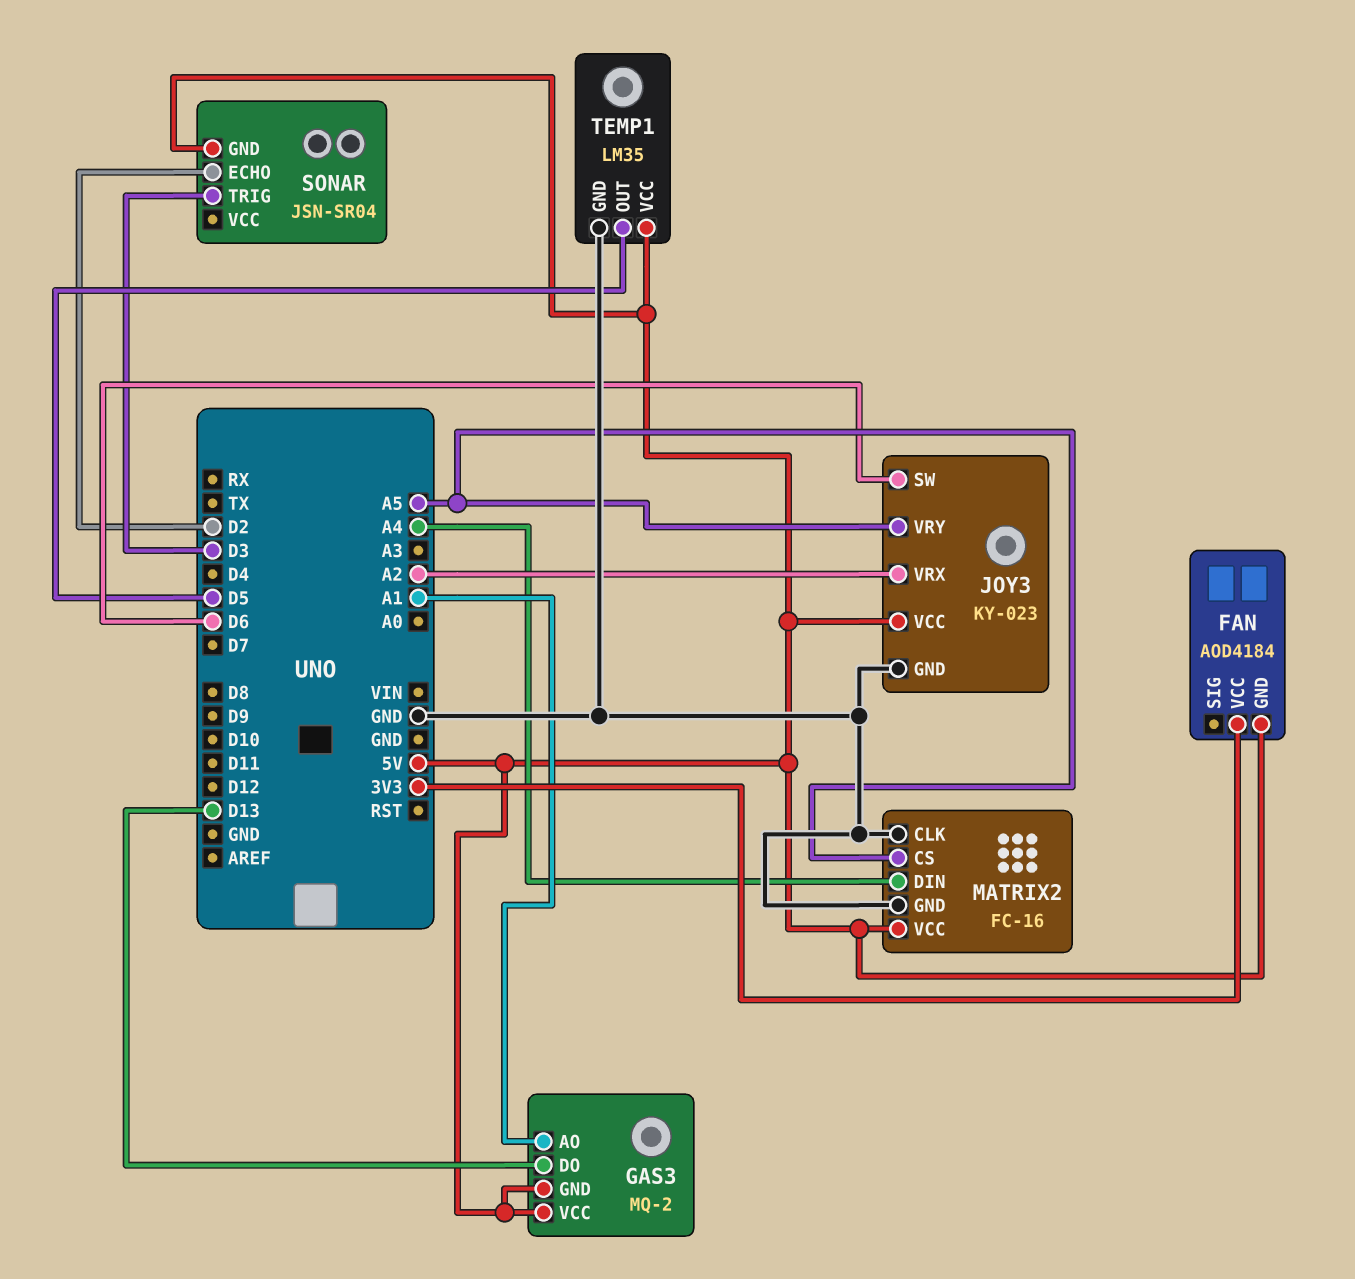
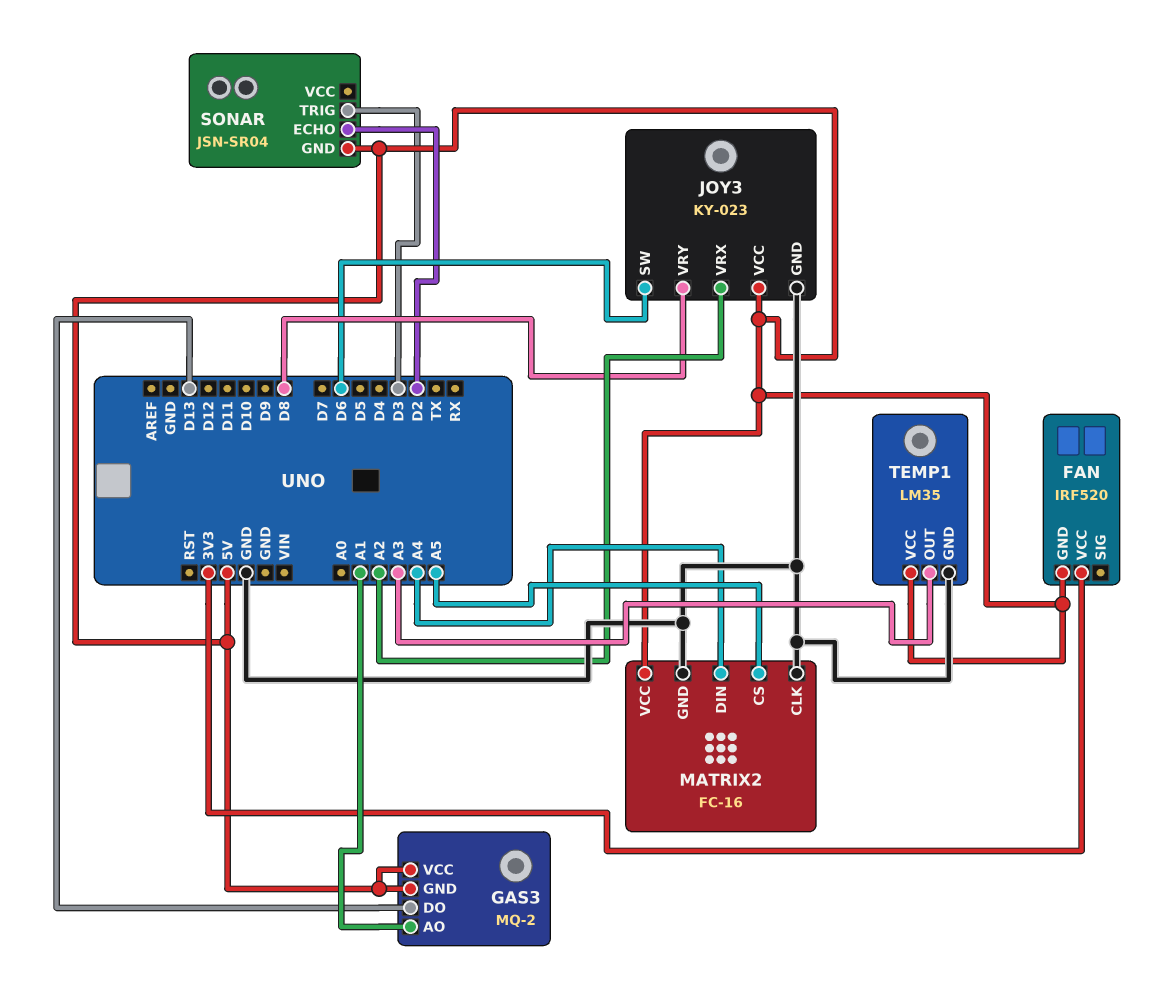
FAN: AOD4184 -> IRF520
JOY3 pin VRY: A5 -> D8
TEMP1 pin OUT: D5 -> A3

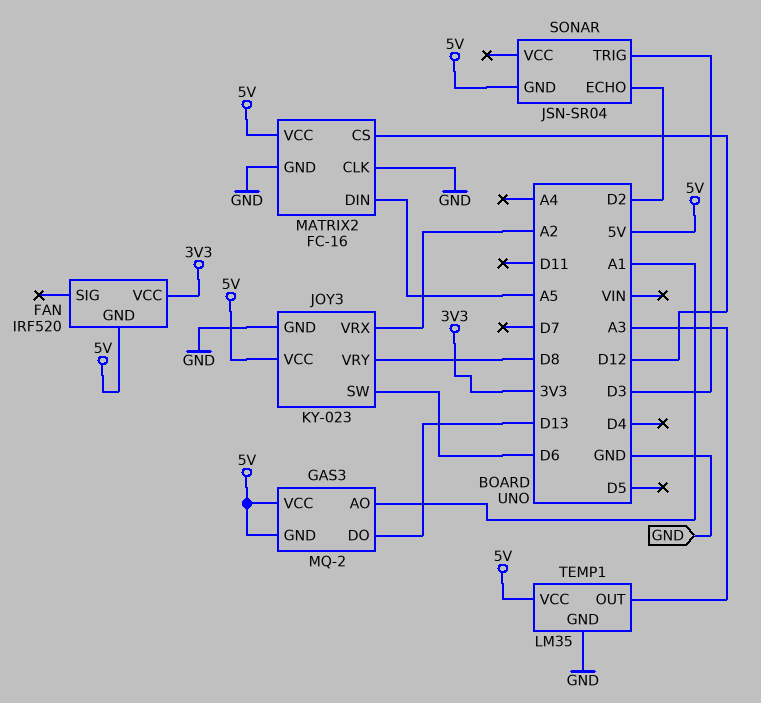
MATRIX2 pin CS: A5 -> D12
MATRIX2 pin DIN: A4 -> A5

